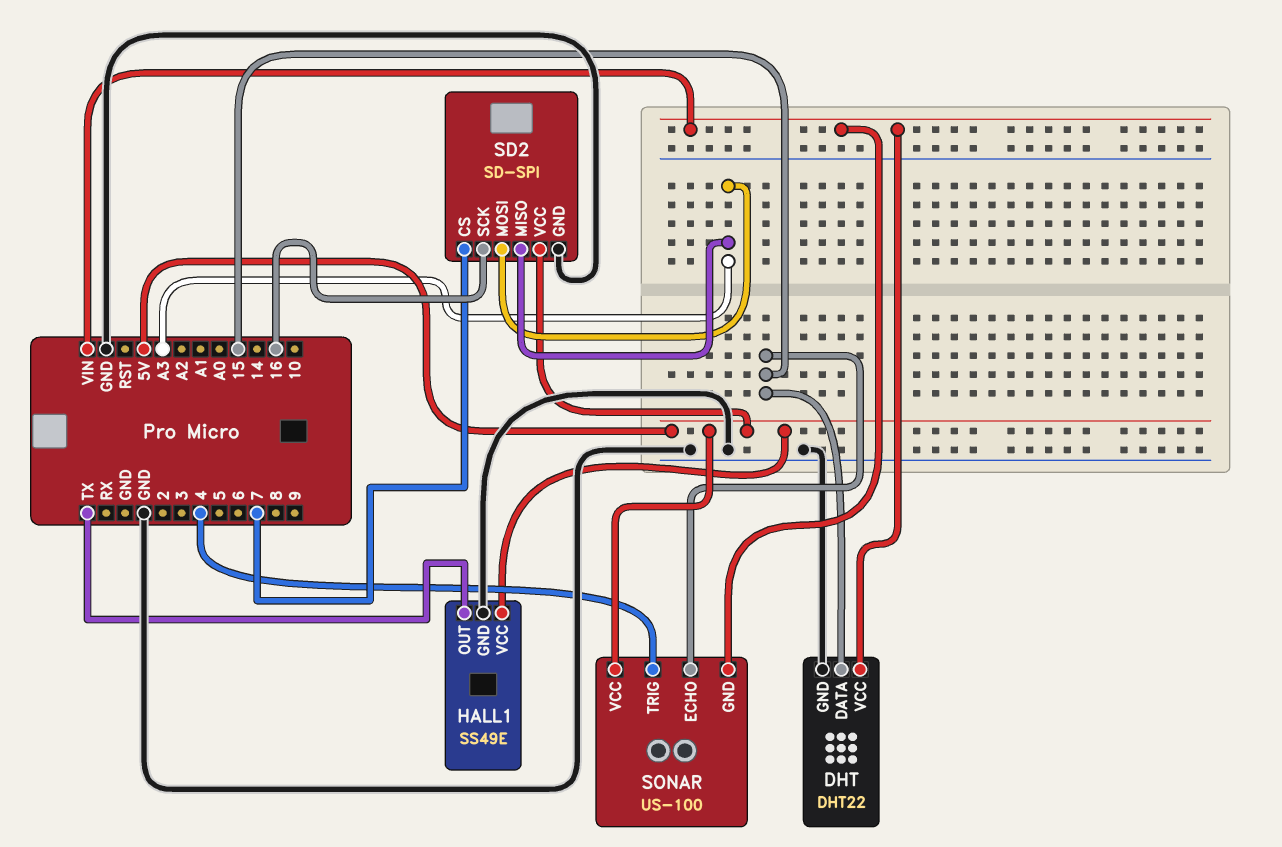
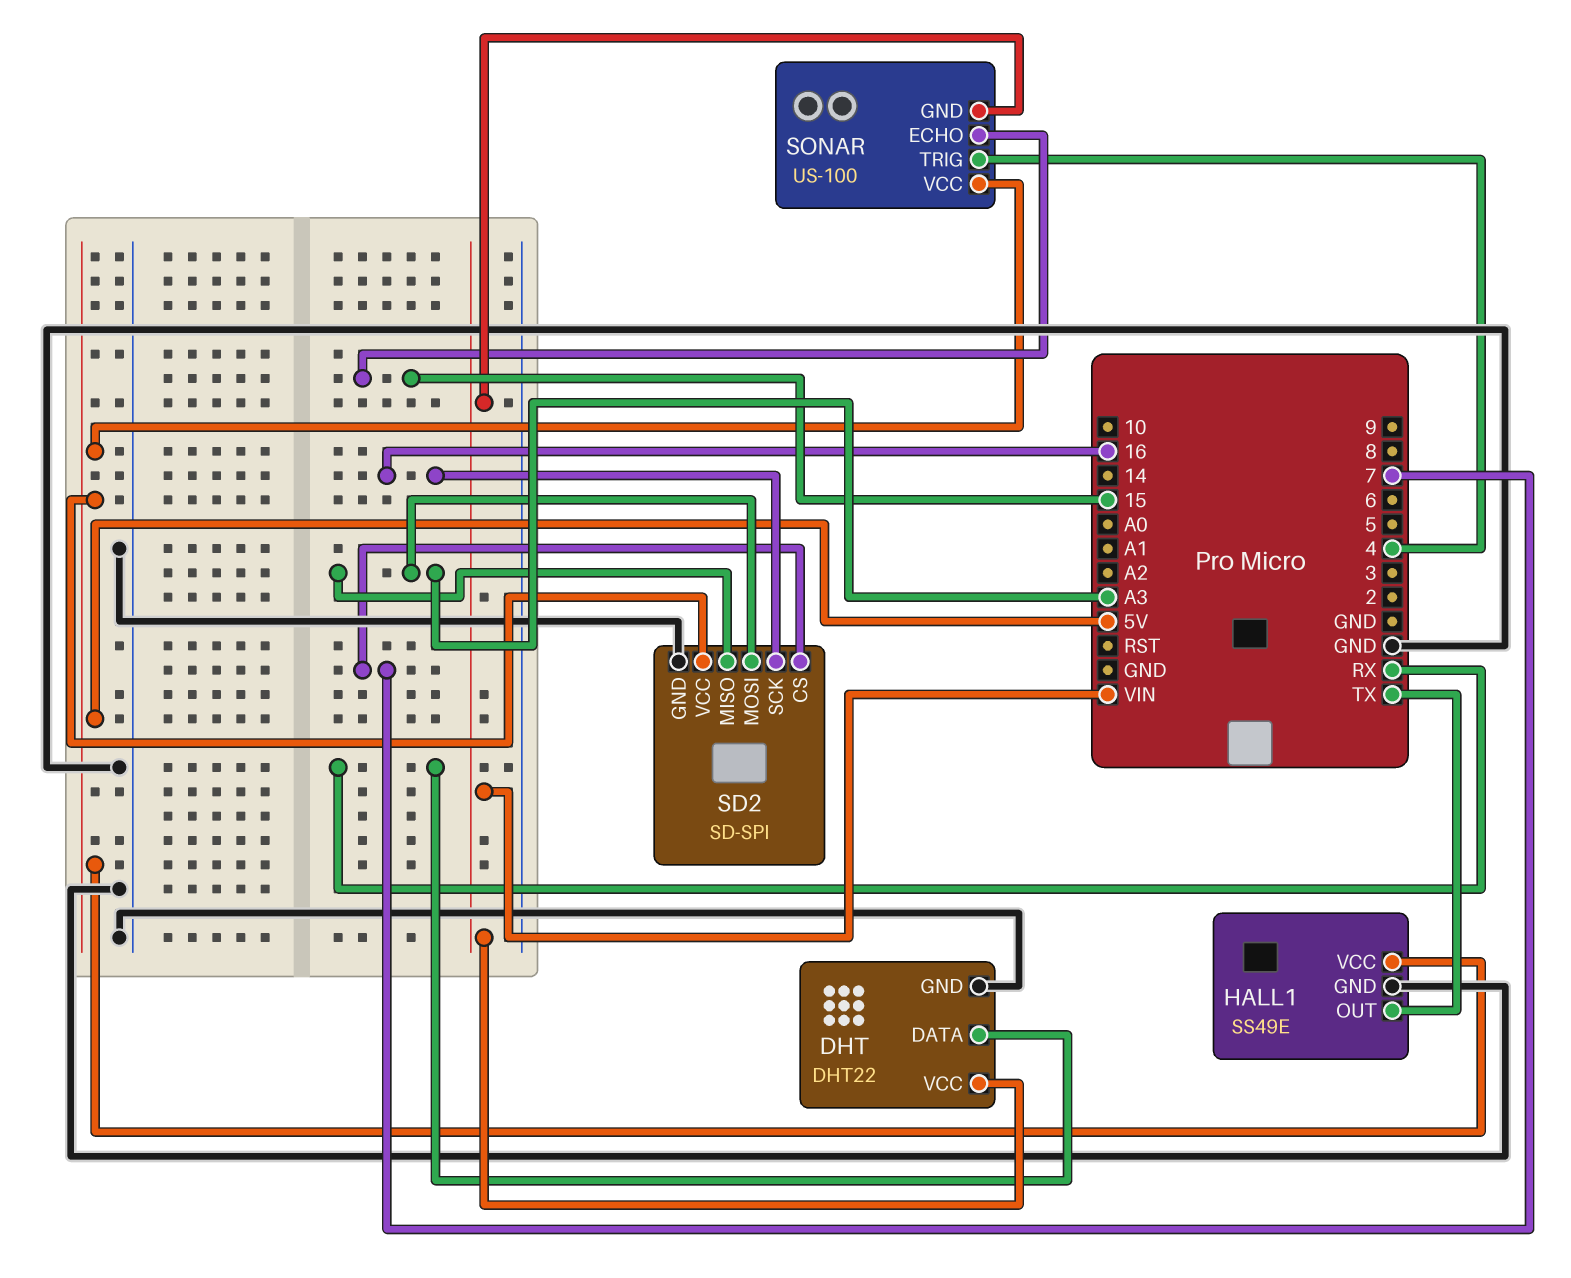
DHT pin DATA: 15 -> RX

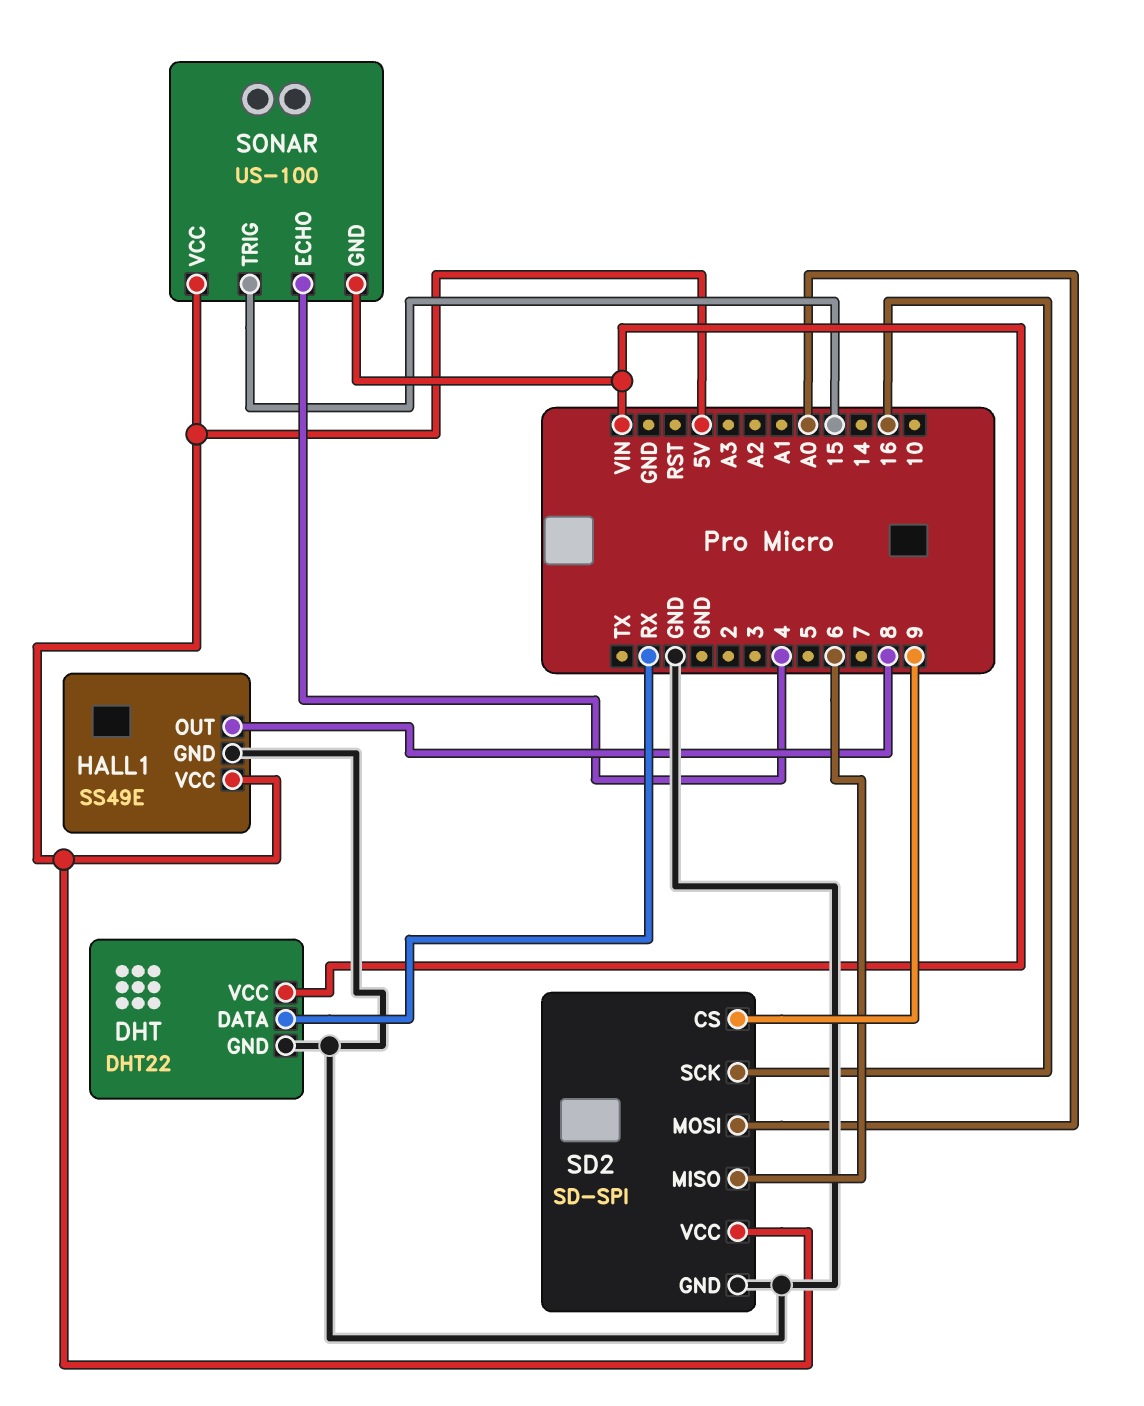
HALL1 pin OUT: TX -> 8
SD2 pin CS: 7 -> 9
SD2 pin MISO: A3 -> 6
SD2 pin MOSI: A3 -> A0
SONAR pin ECHO: 15 -> 4
SONAR pin TRIG: 4 -> 15

